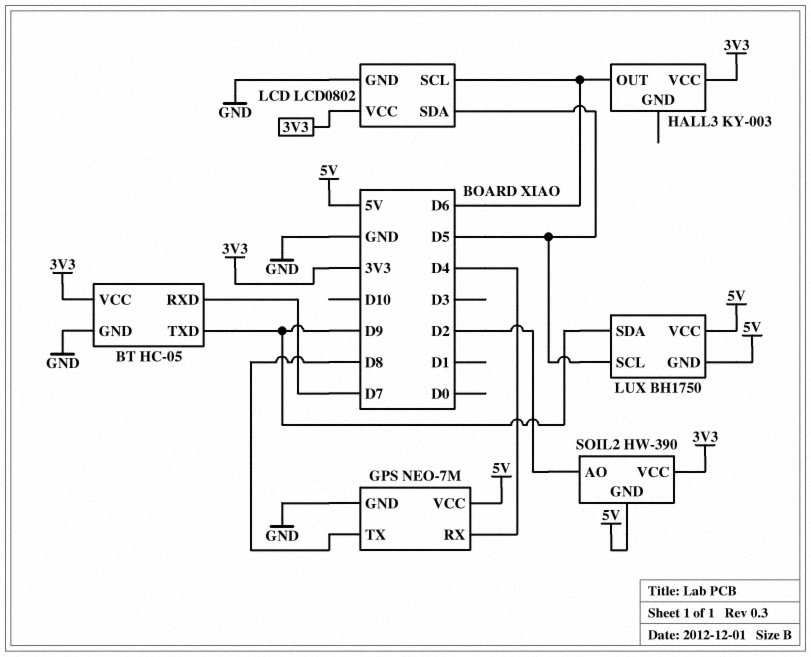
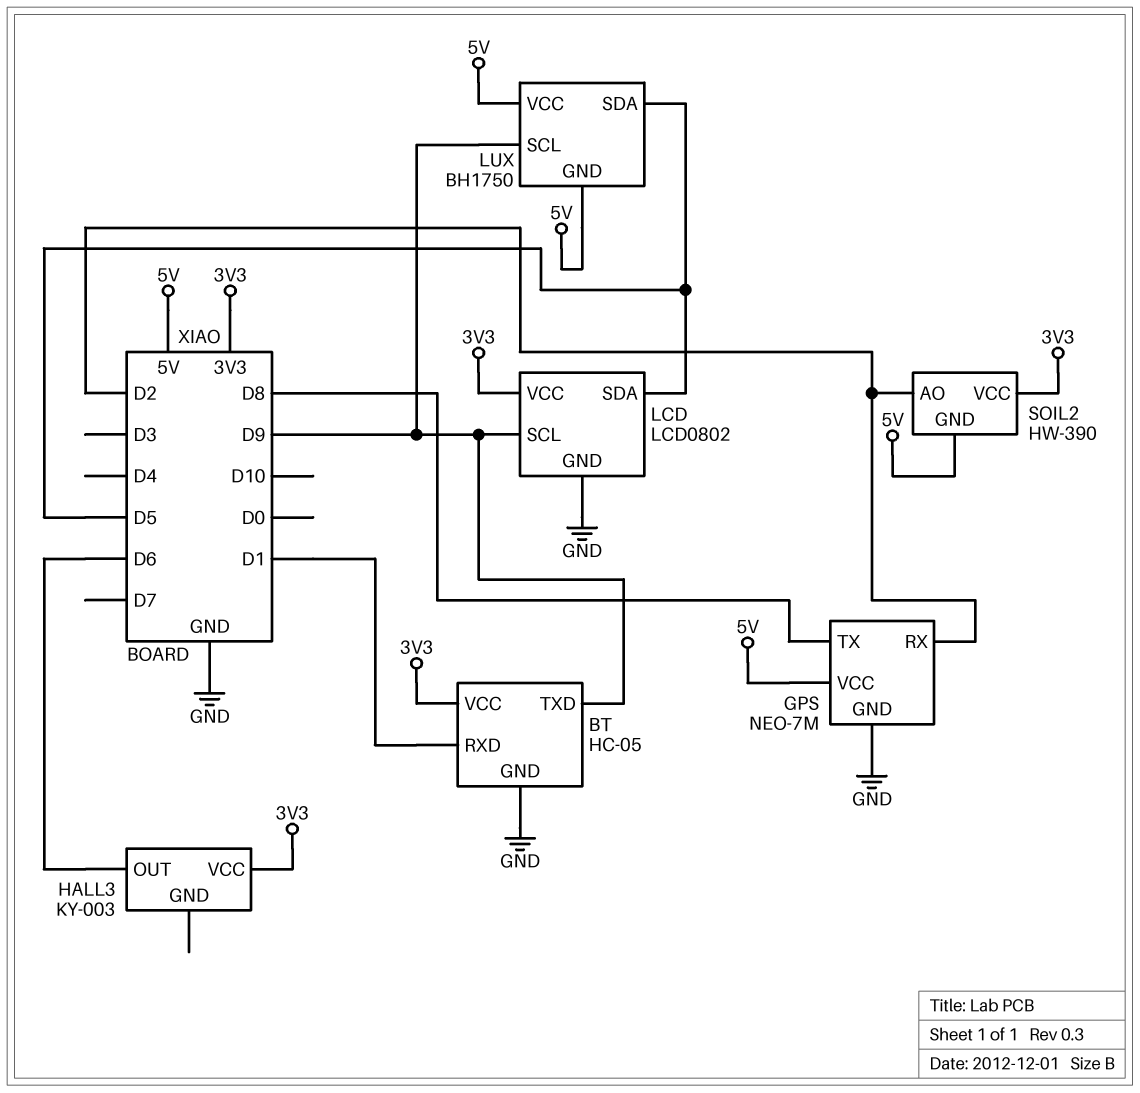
BT pin RXD: D7 -> D1
GPS pin RX: D4 -> D2
LCD pin SCL: D6 -> D9
LUX pin SCL: D5 -> D9
LUX pin SDA: D9 -> D5

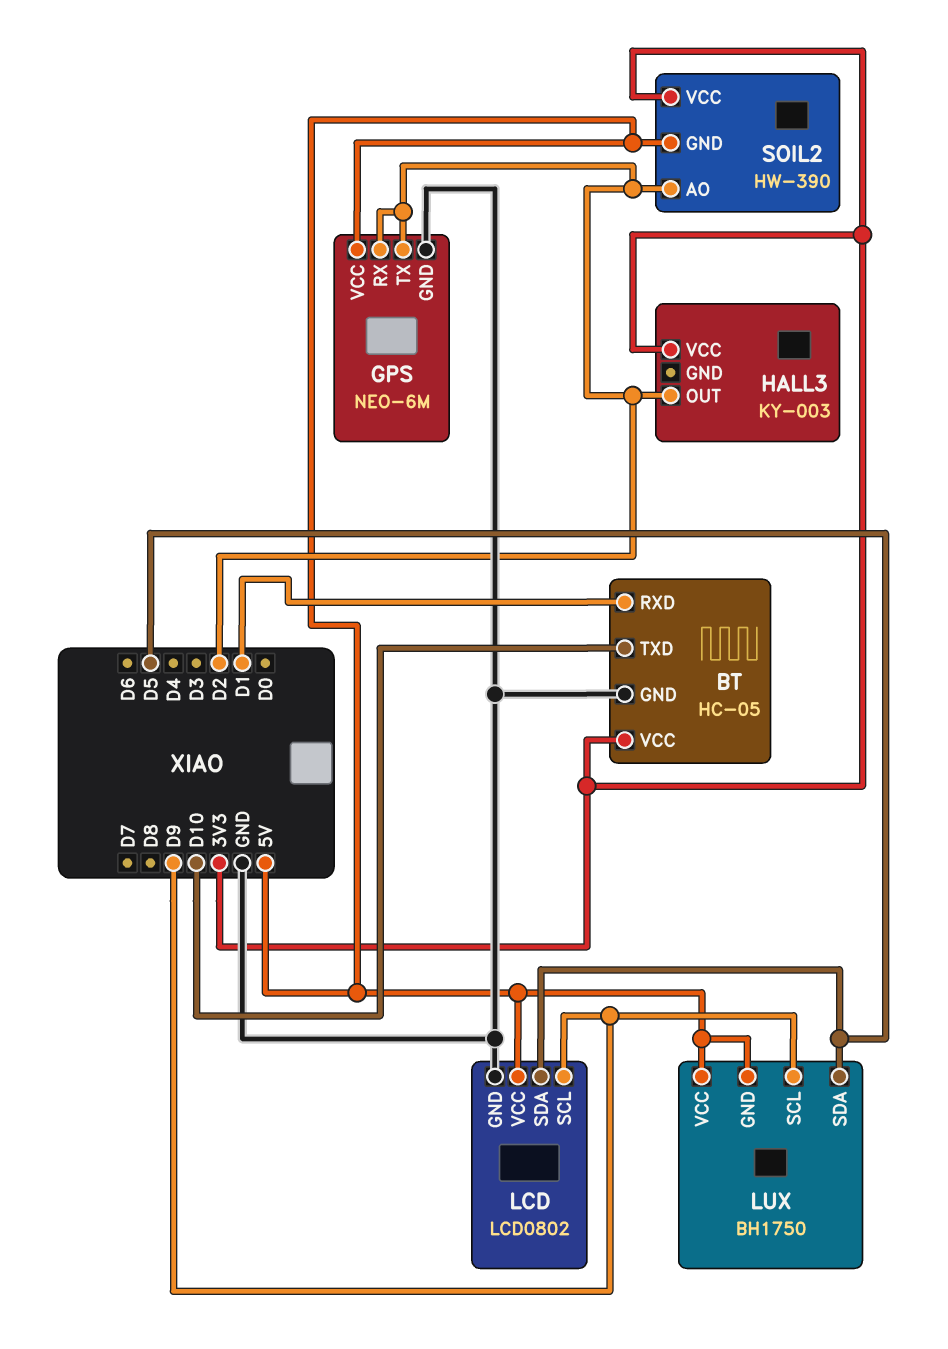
BT pin TXD: D9 -> D10
GPS: NEO-7M -> NEO-6M
GPS pin TX: D8 -> D2
HALL3 pin OUT: D6 -> D2
LCD pin VCC: 3V3 -> 5V

